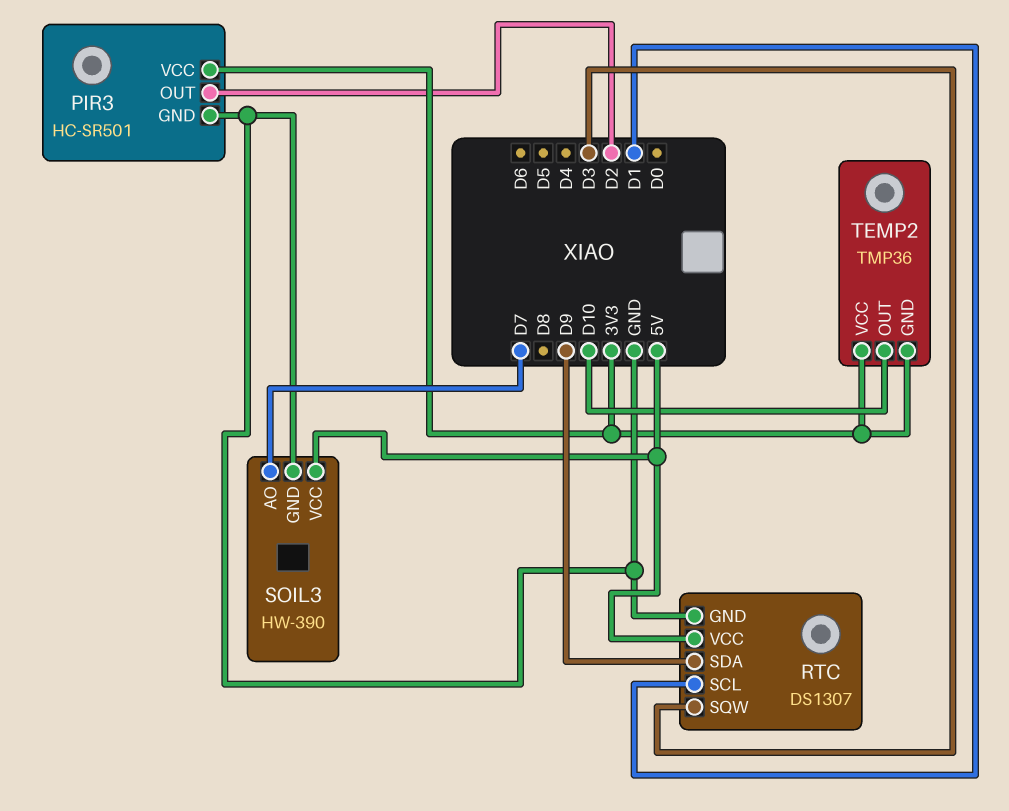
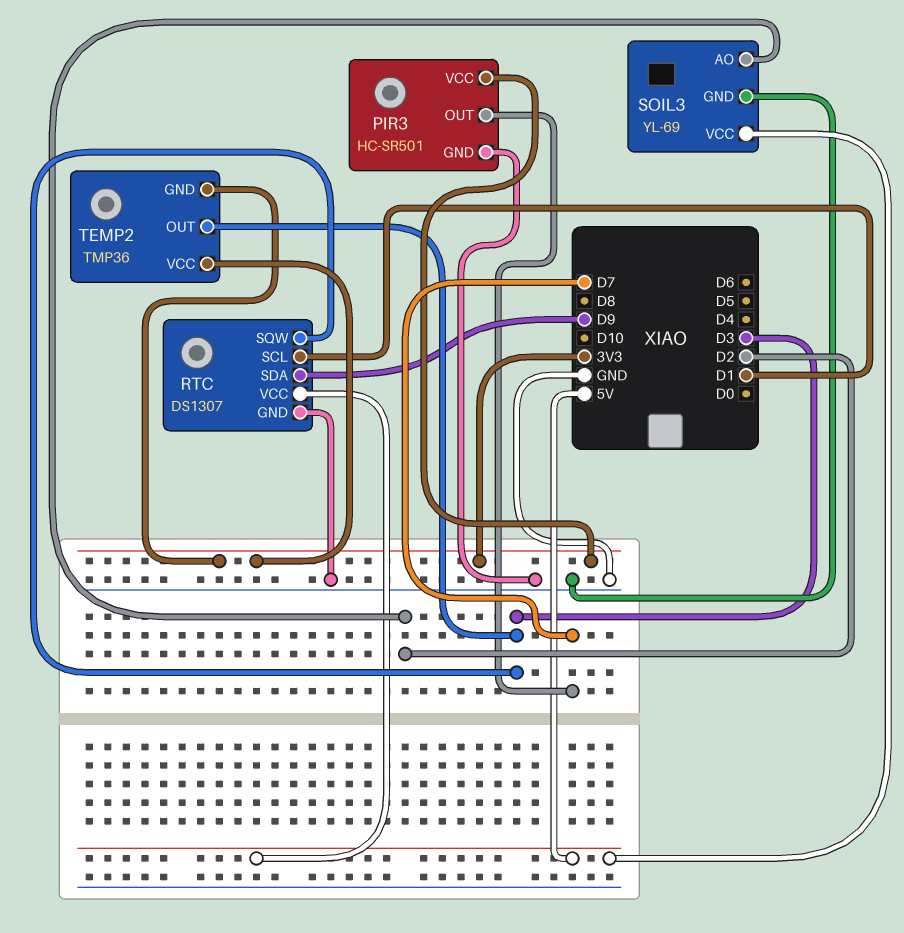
PIR3 pin OUT: D2 -> D7
SOIL3: HW-390 -> YL-69
SOIL3 pin AO: D7 -> D2
TEMP2 pin OUT: D10 -> D3

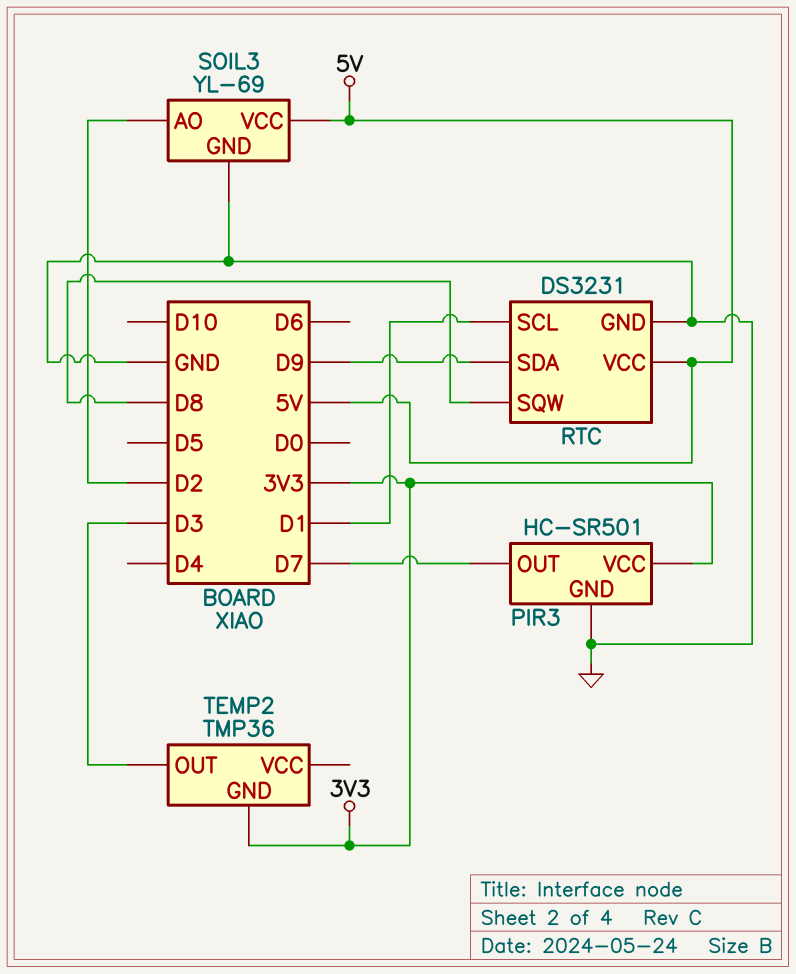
RTC: DS1307 -> DS3231
RTC pin SQW: D3 -> D8
TEMP2 pin VCC: 3V3 -> none

